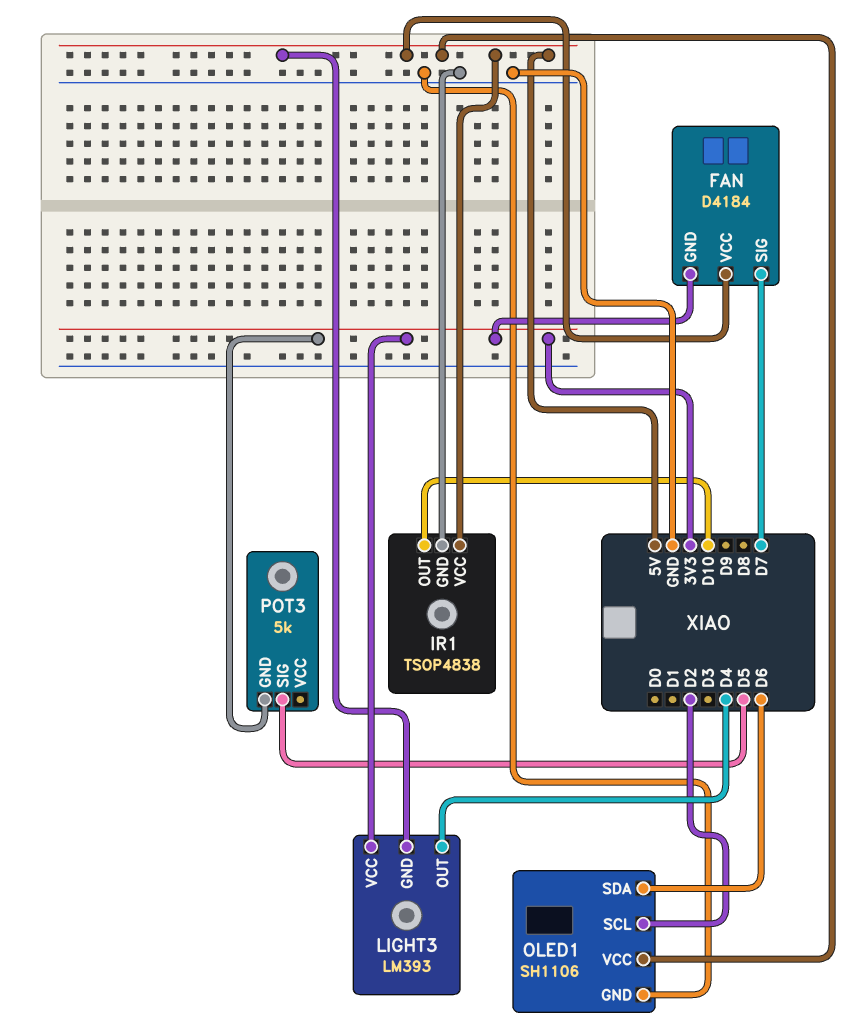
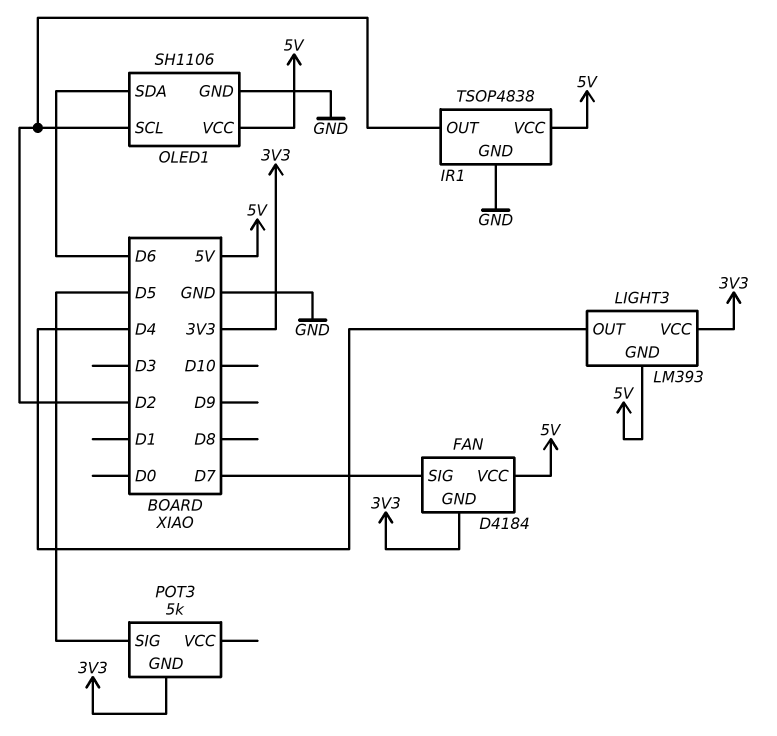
IR1 pin OUT: D10 -> D2

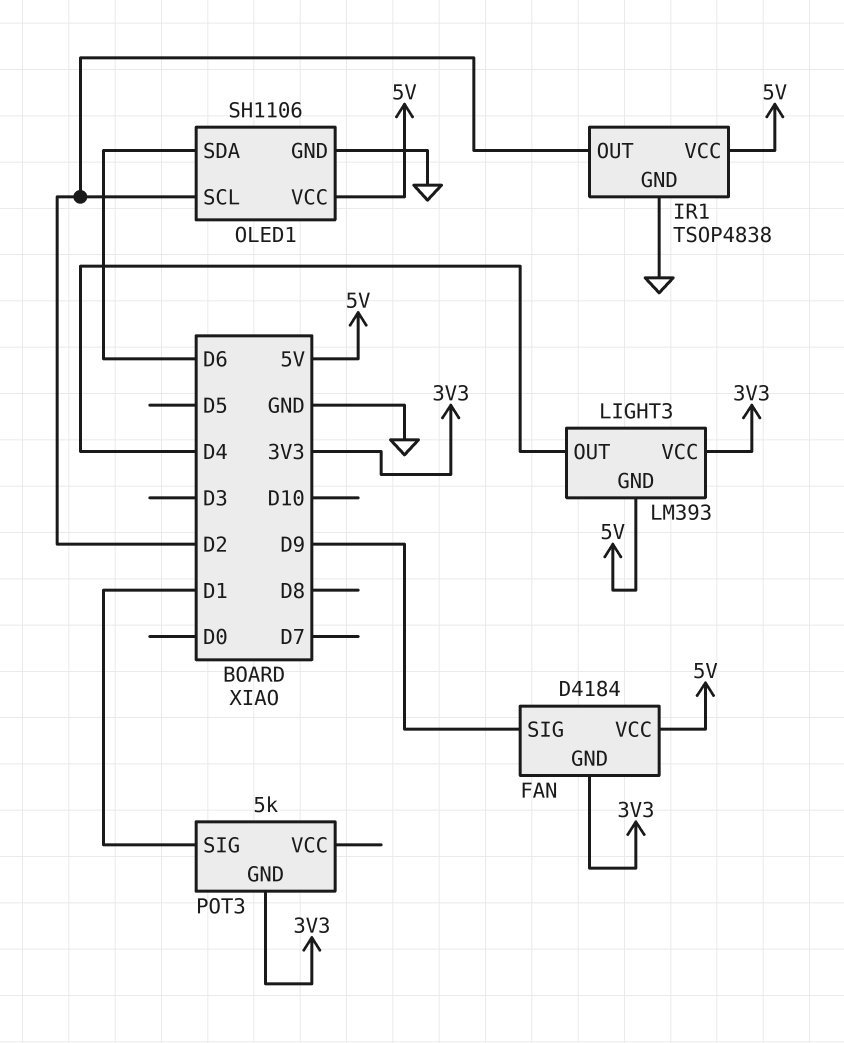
FAN pin SIG: D7 -> D9
POT3 pin SIG: D5 -> D1

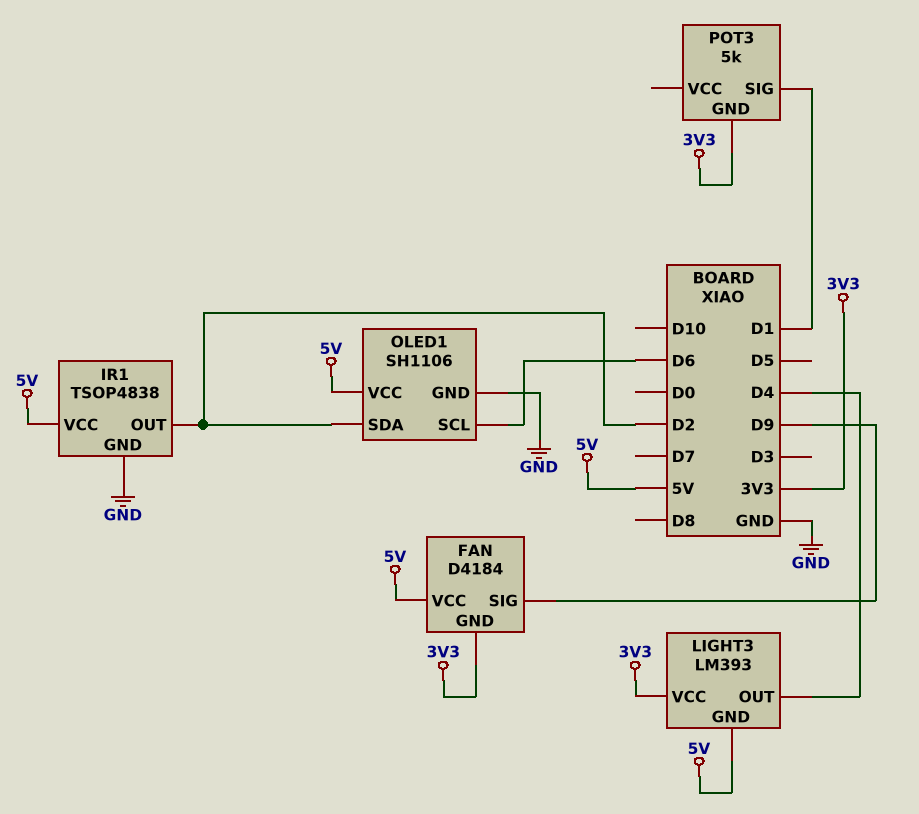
OLED1 pin SCL: D2 -> D6
OLED1 pin SDA: D6 -> D2

